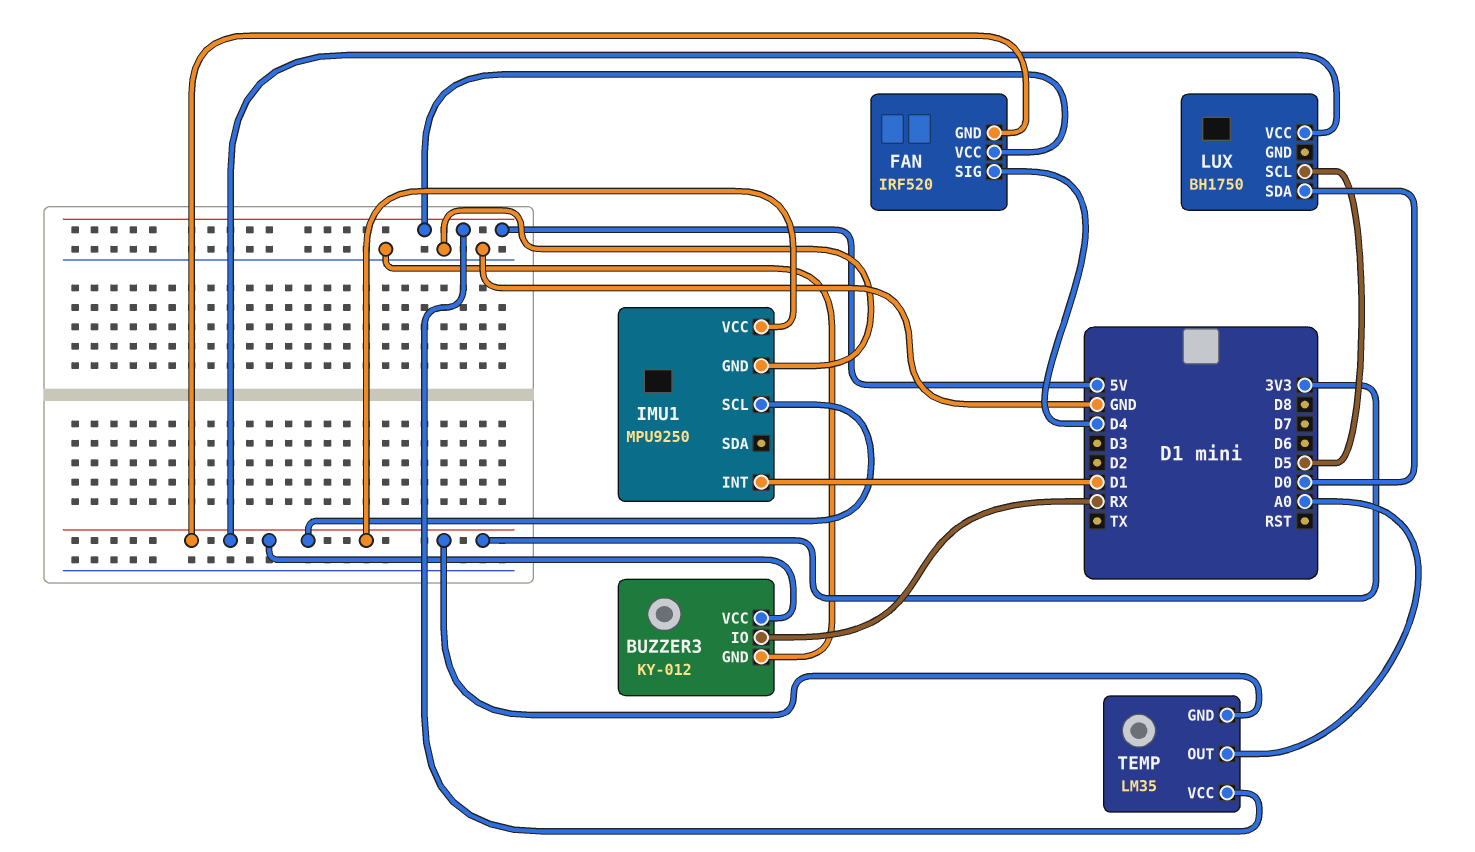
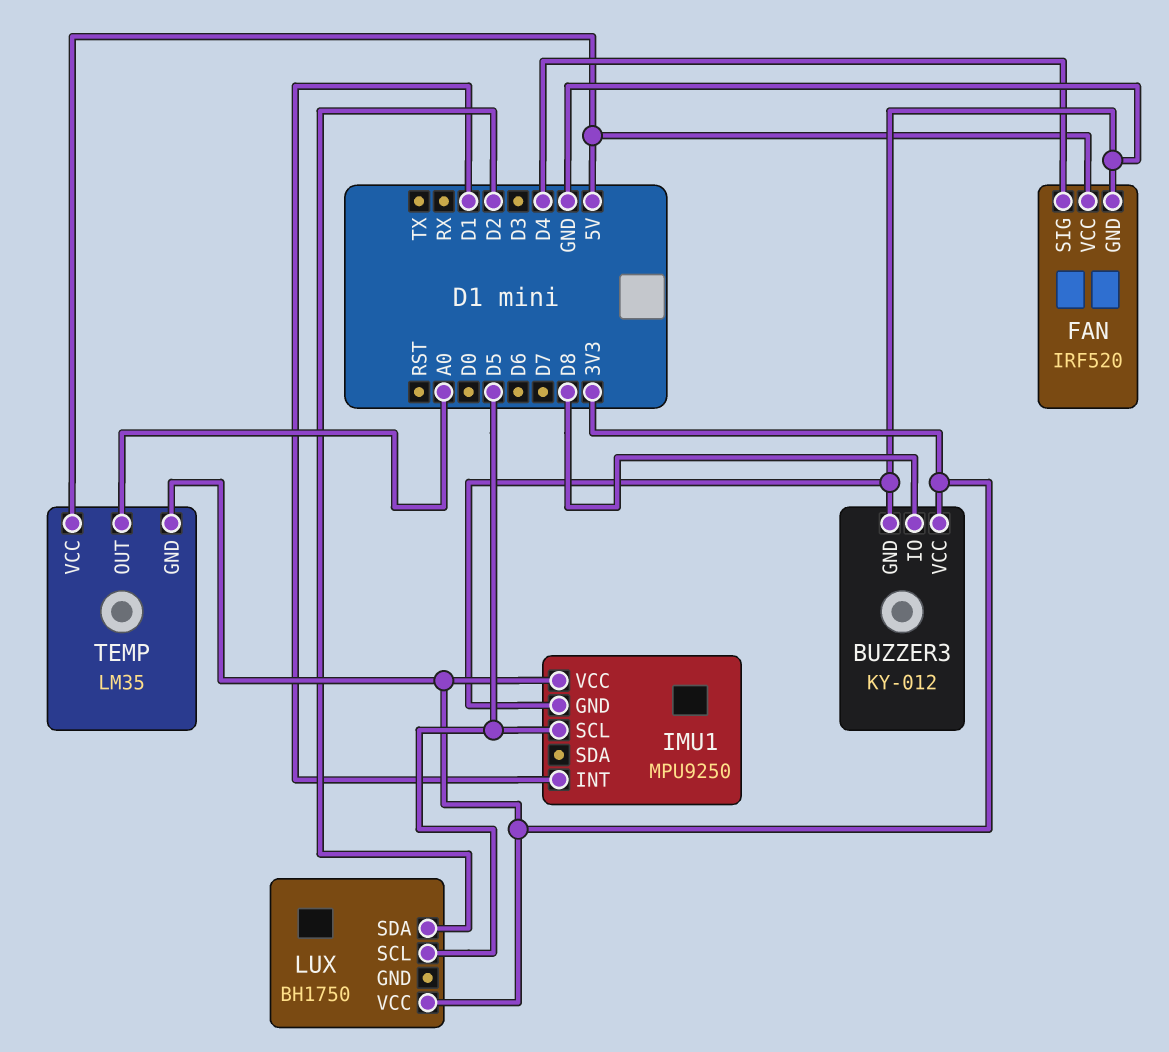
BUZZER3 pin IO: RX -> D8
FAN pin GND: 3V3 -> GND
IMU1 pin SCL: 3V3 -> D5
LUX pin SDA: D0 -> D2

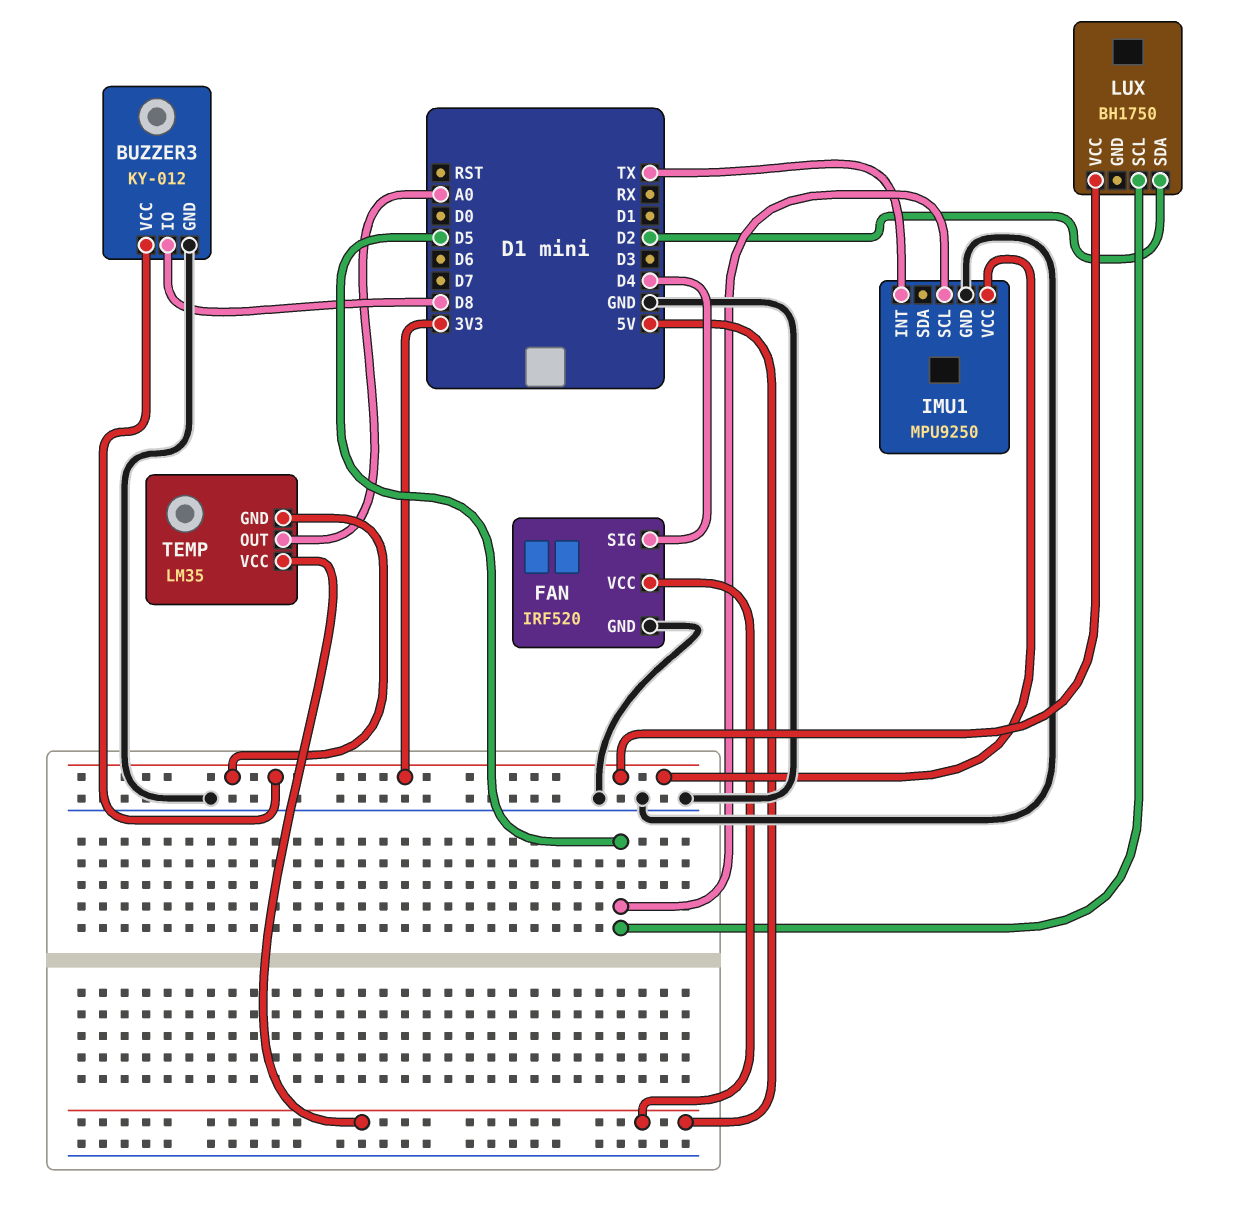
IMU1 pin INT: D1 -> TX

